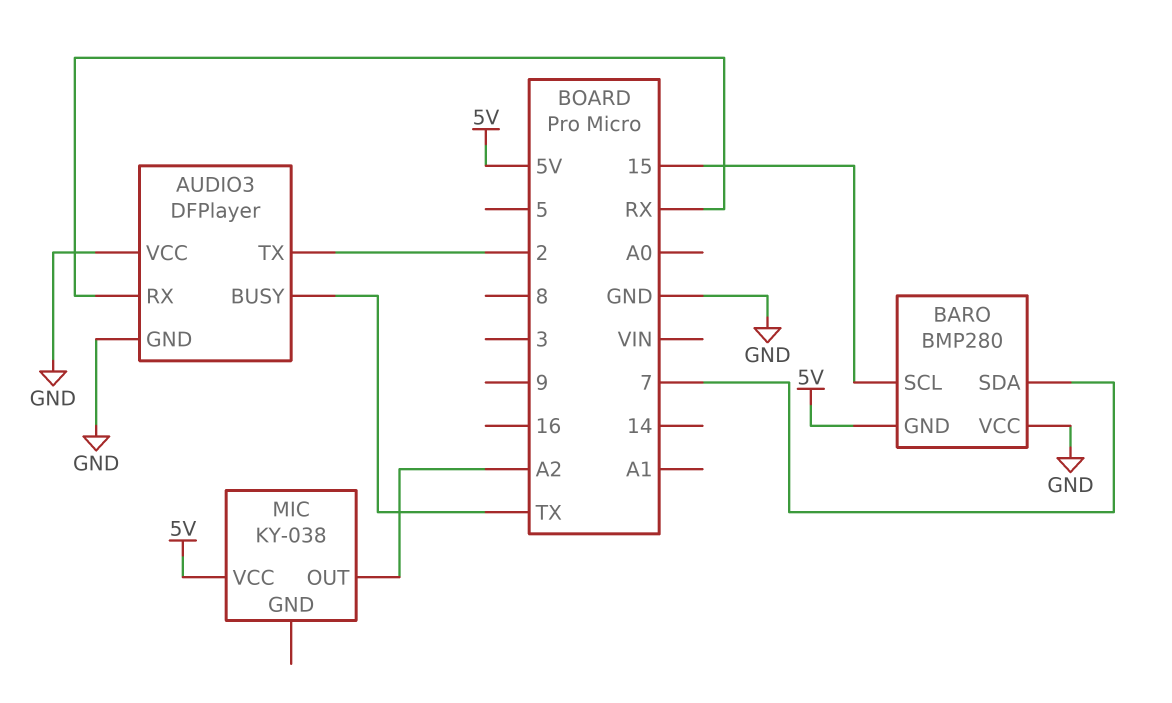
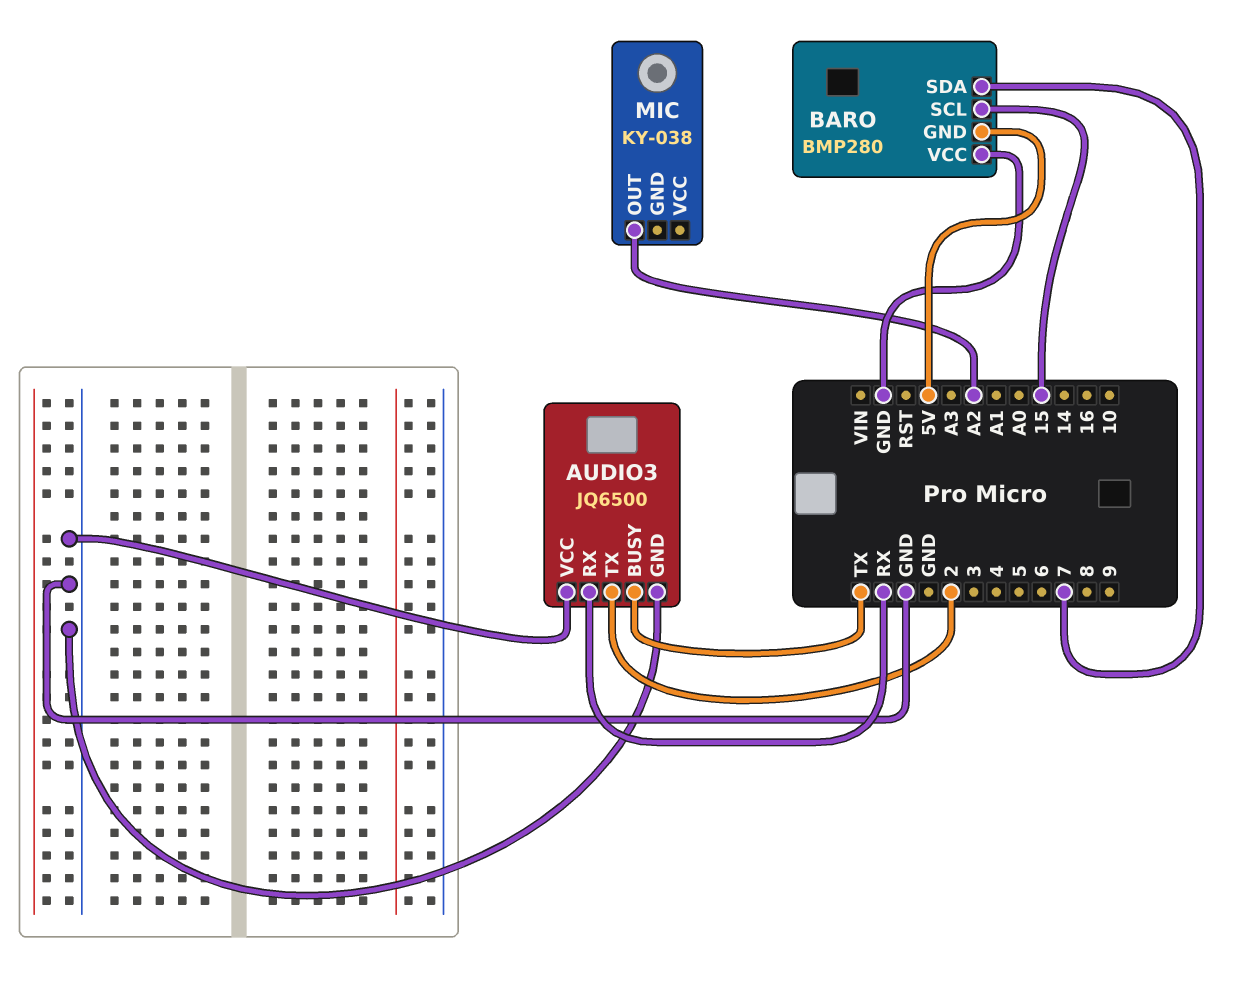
AUDIO3: DFPlayer -> JQ6500
MIC pin VCC: 5V -> none

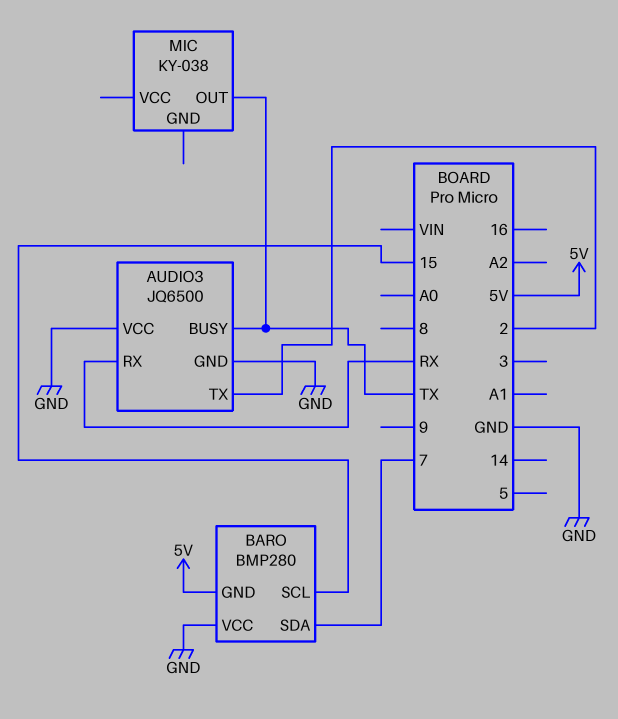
MIC pin OUT: A2 -> TX

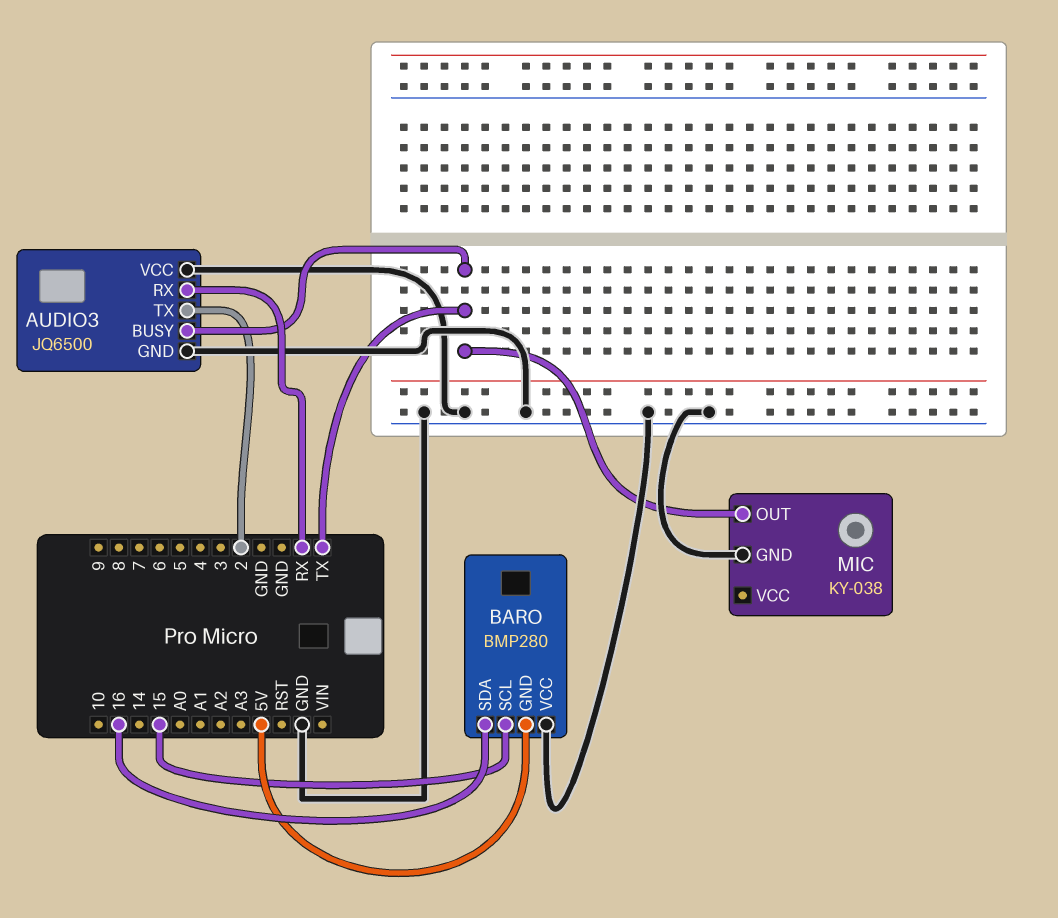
BARO pin SDA: 7 -> 16
MIC pin GND: none -> GND

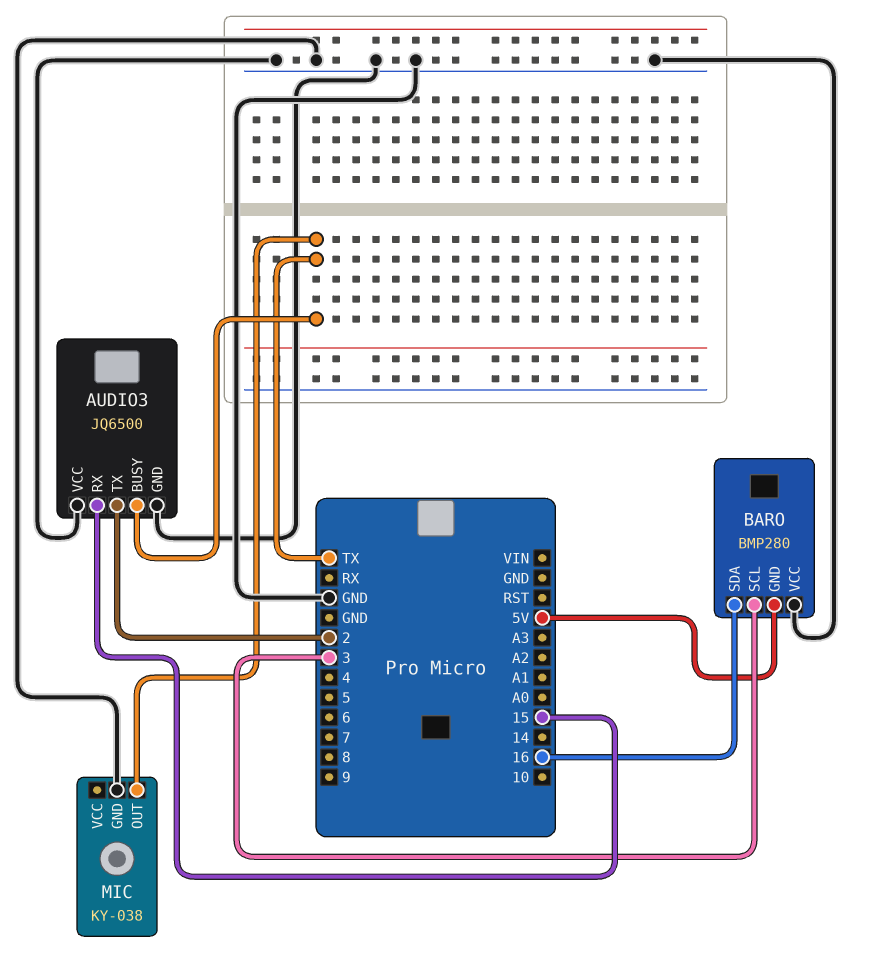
AUDIO3 pin RX: RX -> 15
BARO pin SCL: 15 -> 3

